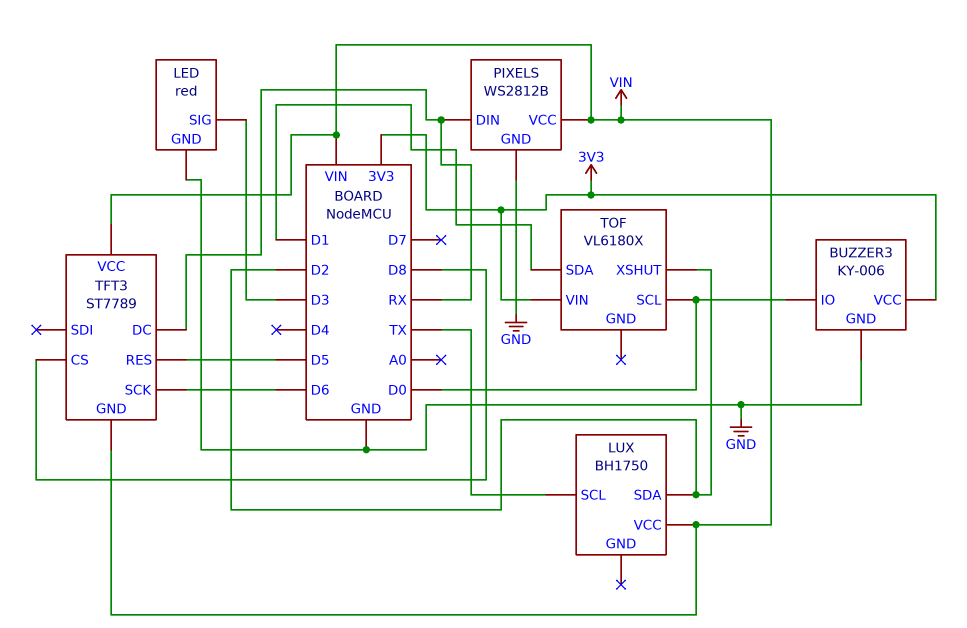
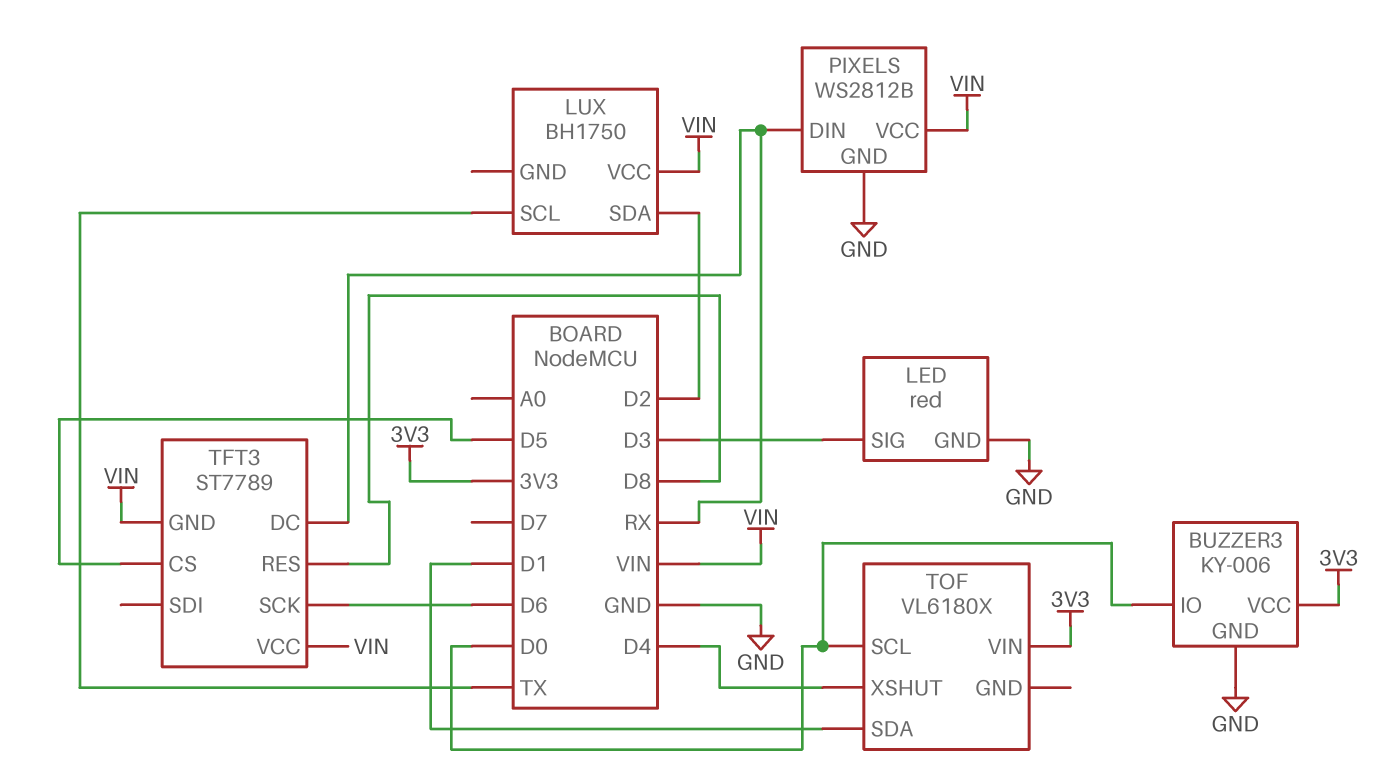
TFT3 pin CS: D8 -> D5
TFT3 pin RES: D5 -> D8
TOF pin XSHUT: D2 -> D4

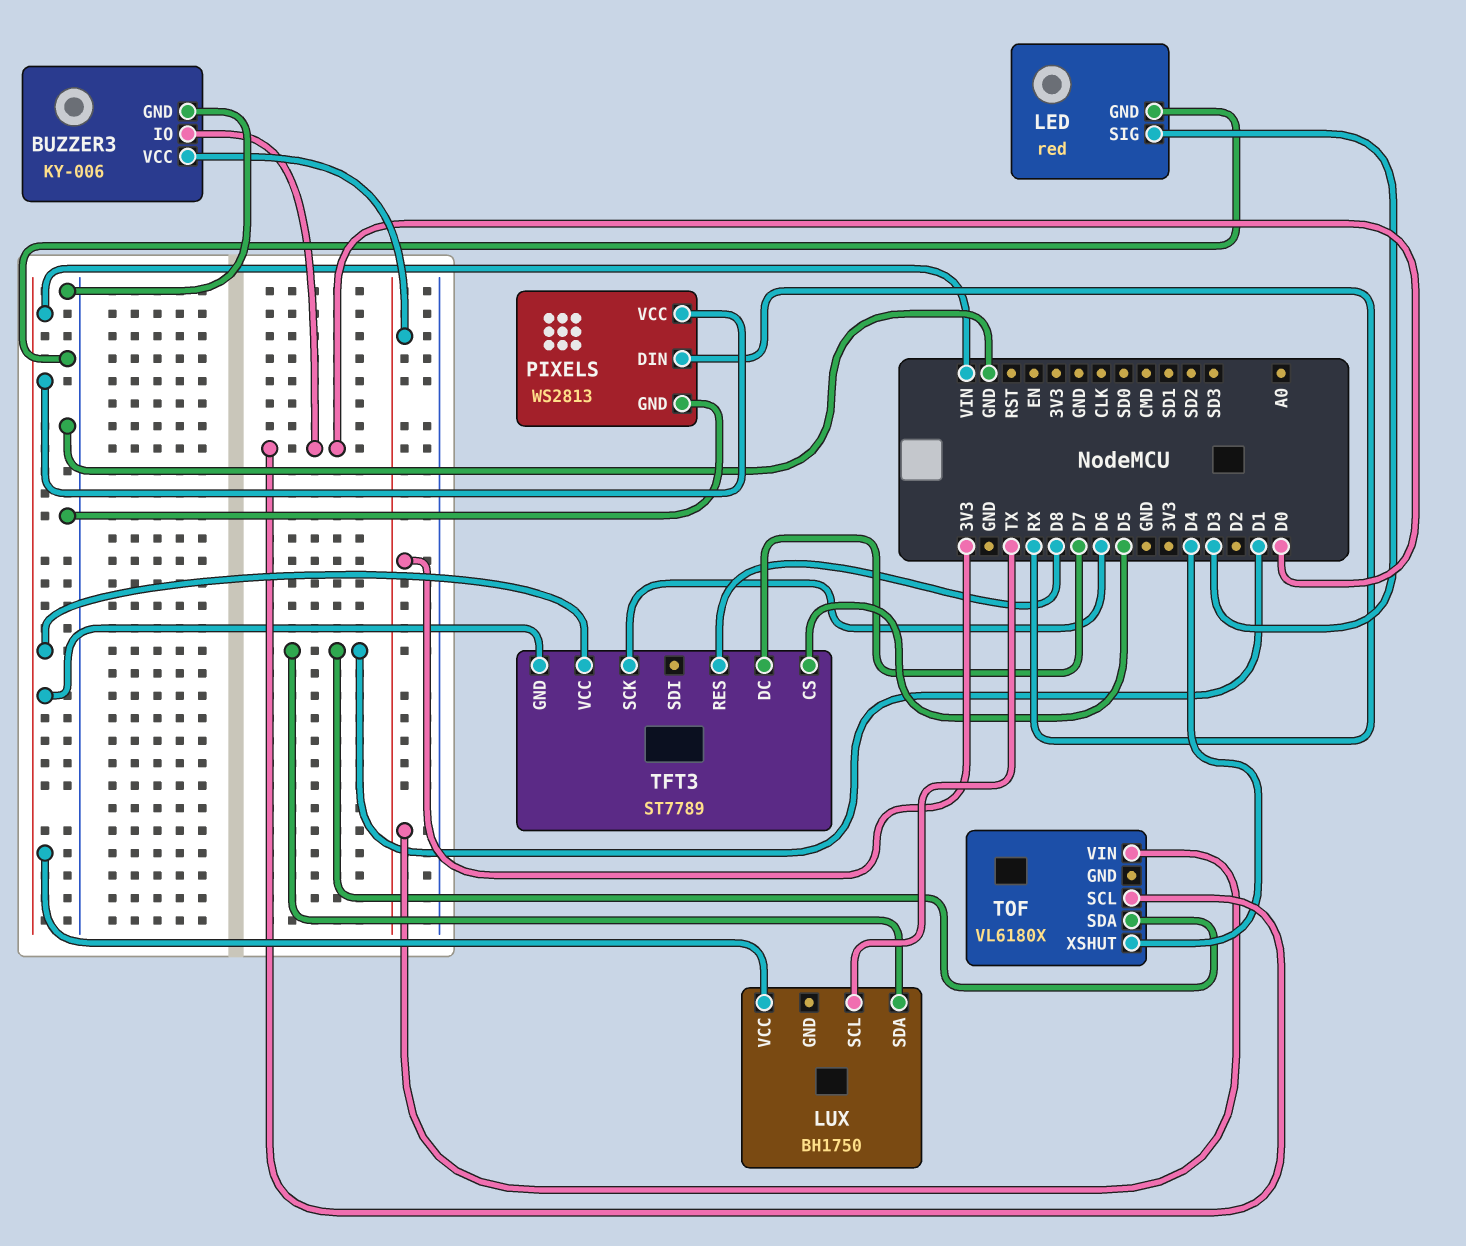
LUX pin SDA: D2 -> D1
PIXELS: WS2812B -> WS2813
TFT3 pin DC: RX -> D7

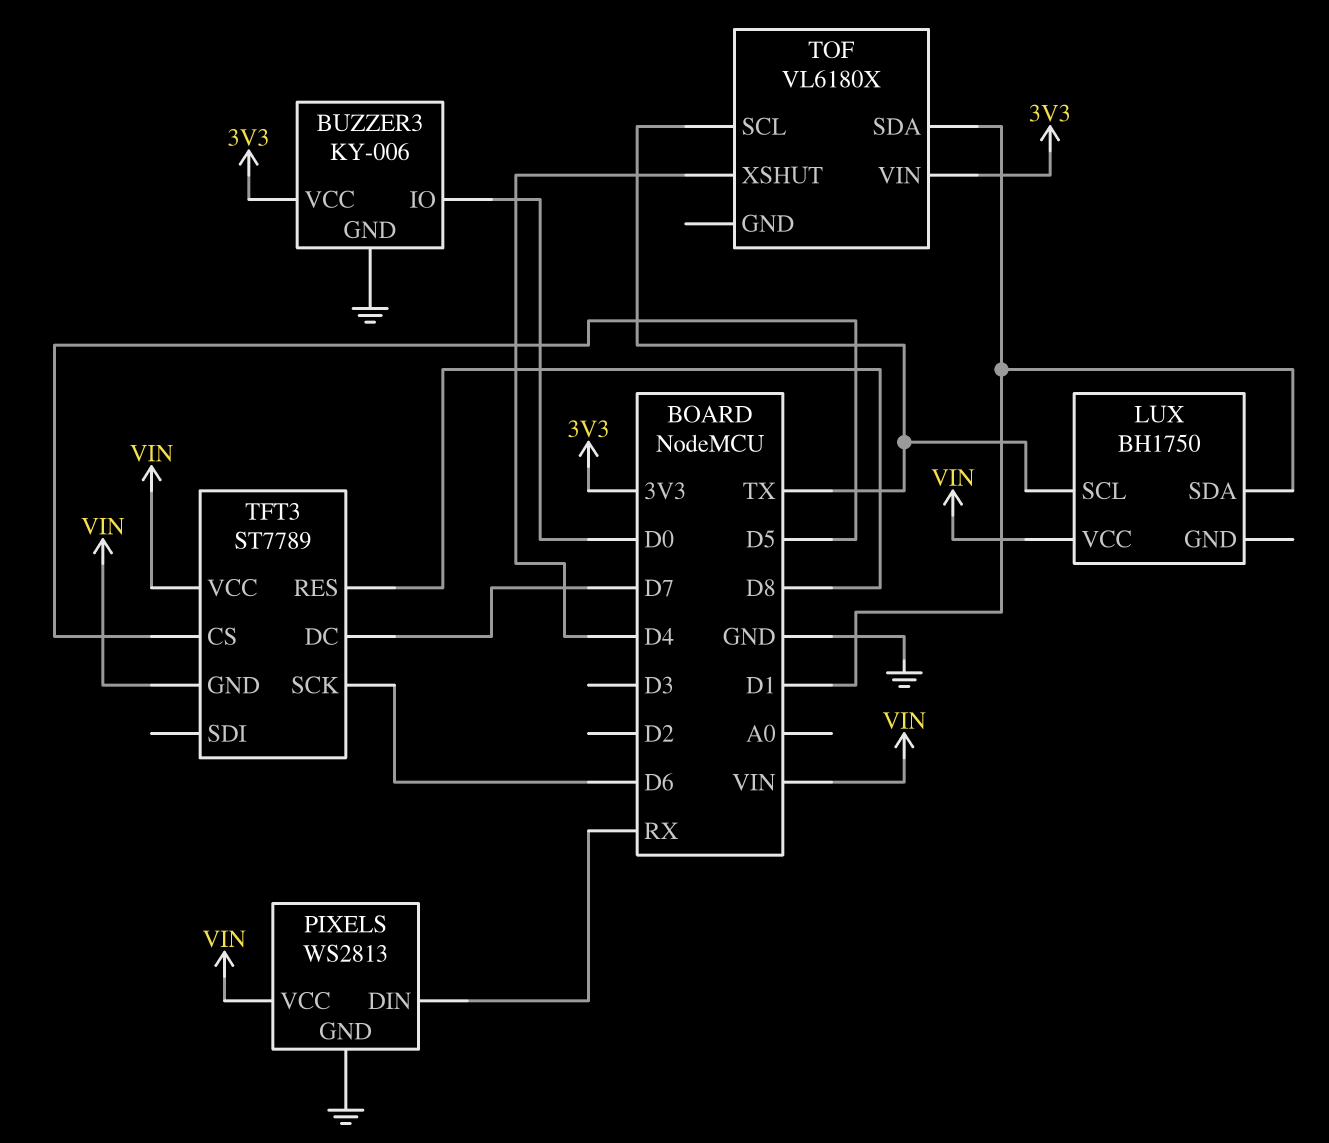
LED: red -> none
LED pin GND: GND -> none
LED pin SIG: D3 -> none
TOF pin SCL: D0 -> TX

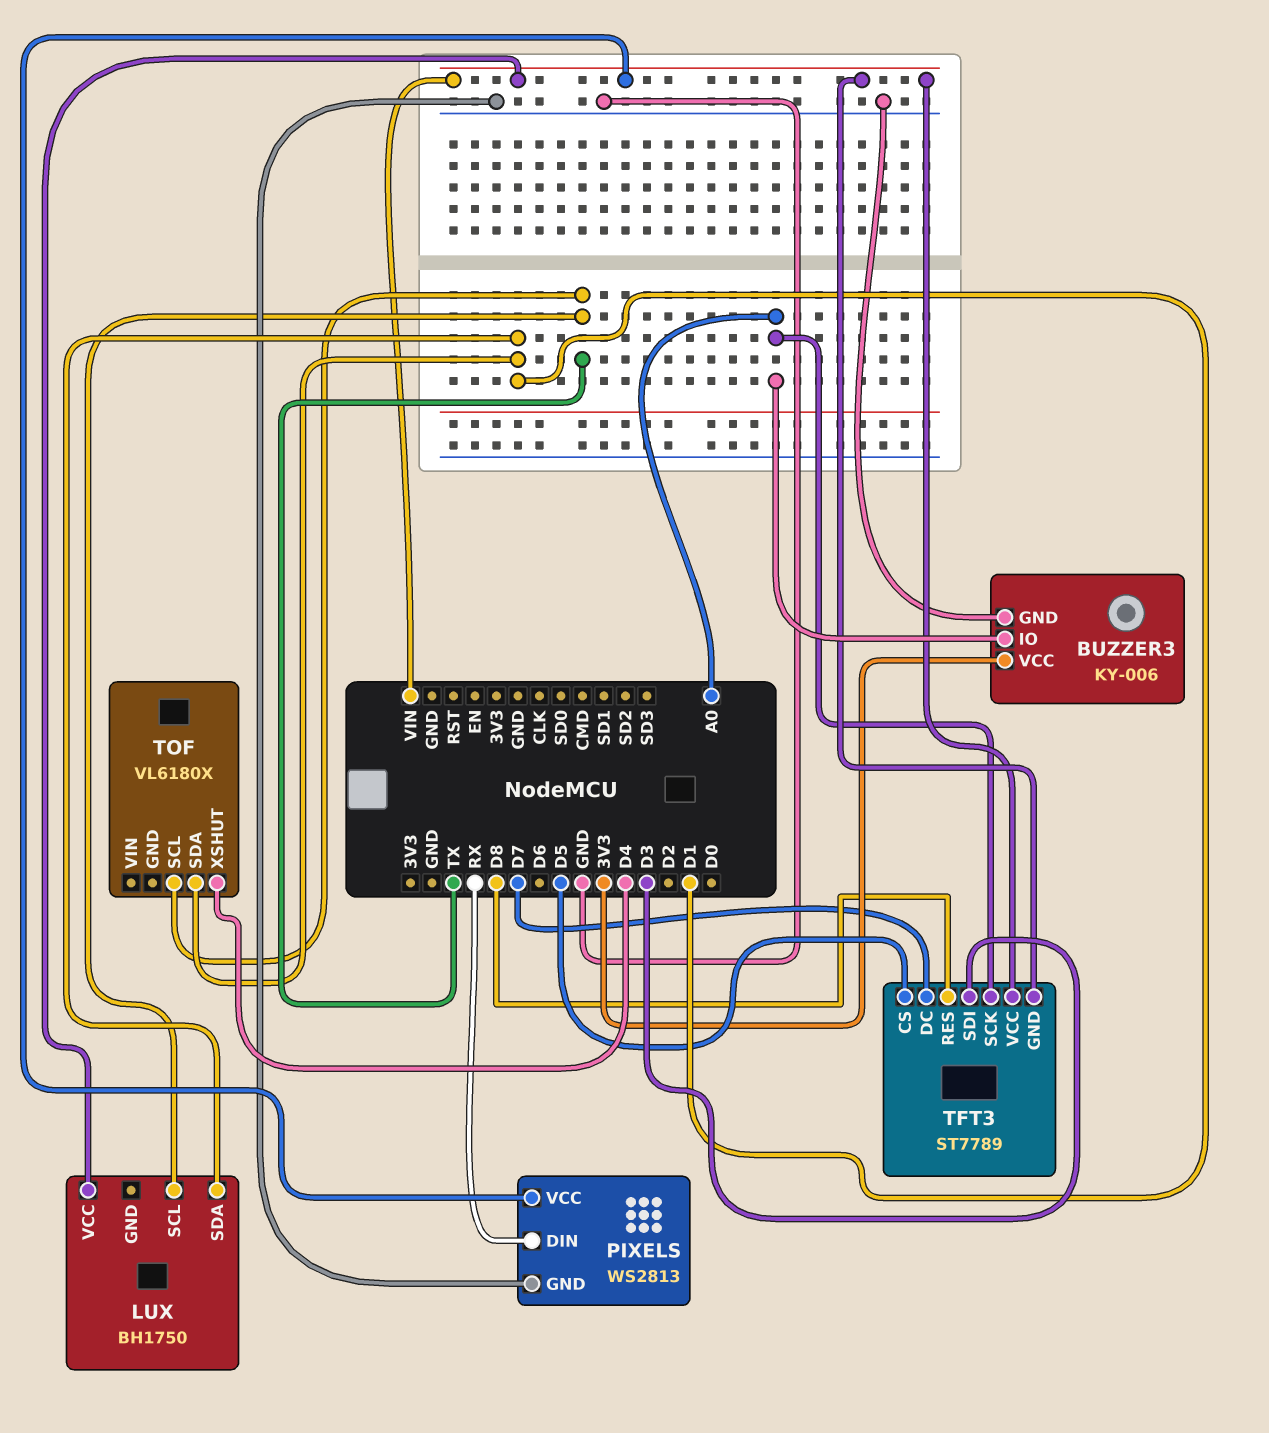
BUZZER3 pin IO: D0 -> A0
TFT3 pin SCK: D6 -> A0
TFT3 pin SDI: none -> D3
TOF pin VIN: 3V3 -> none

